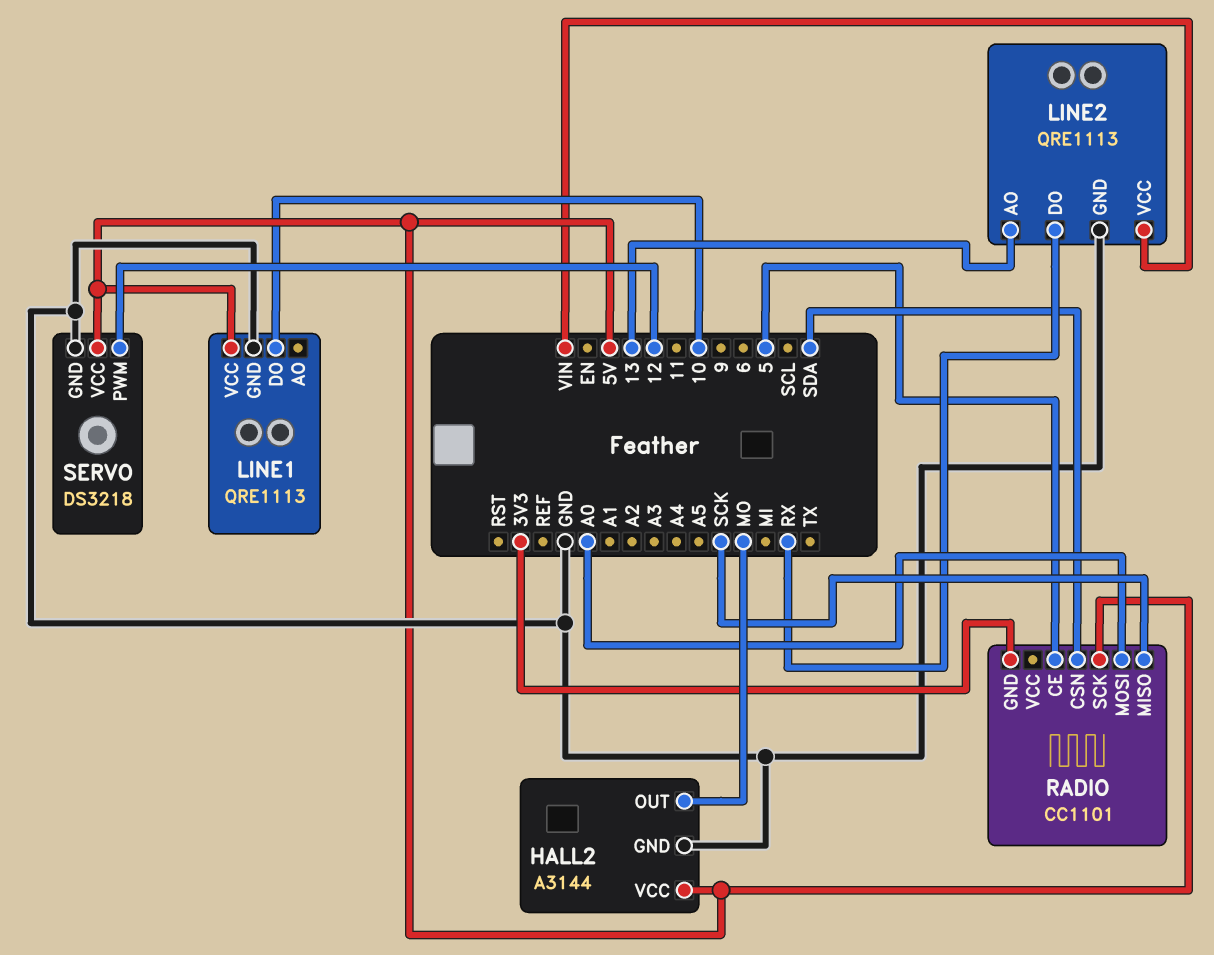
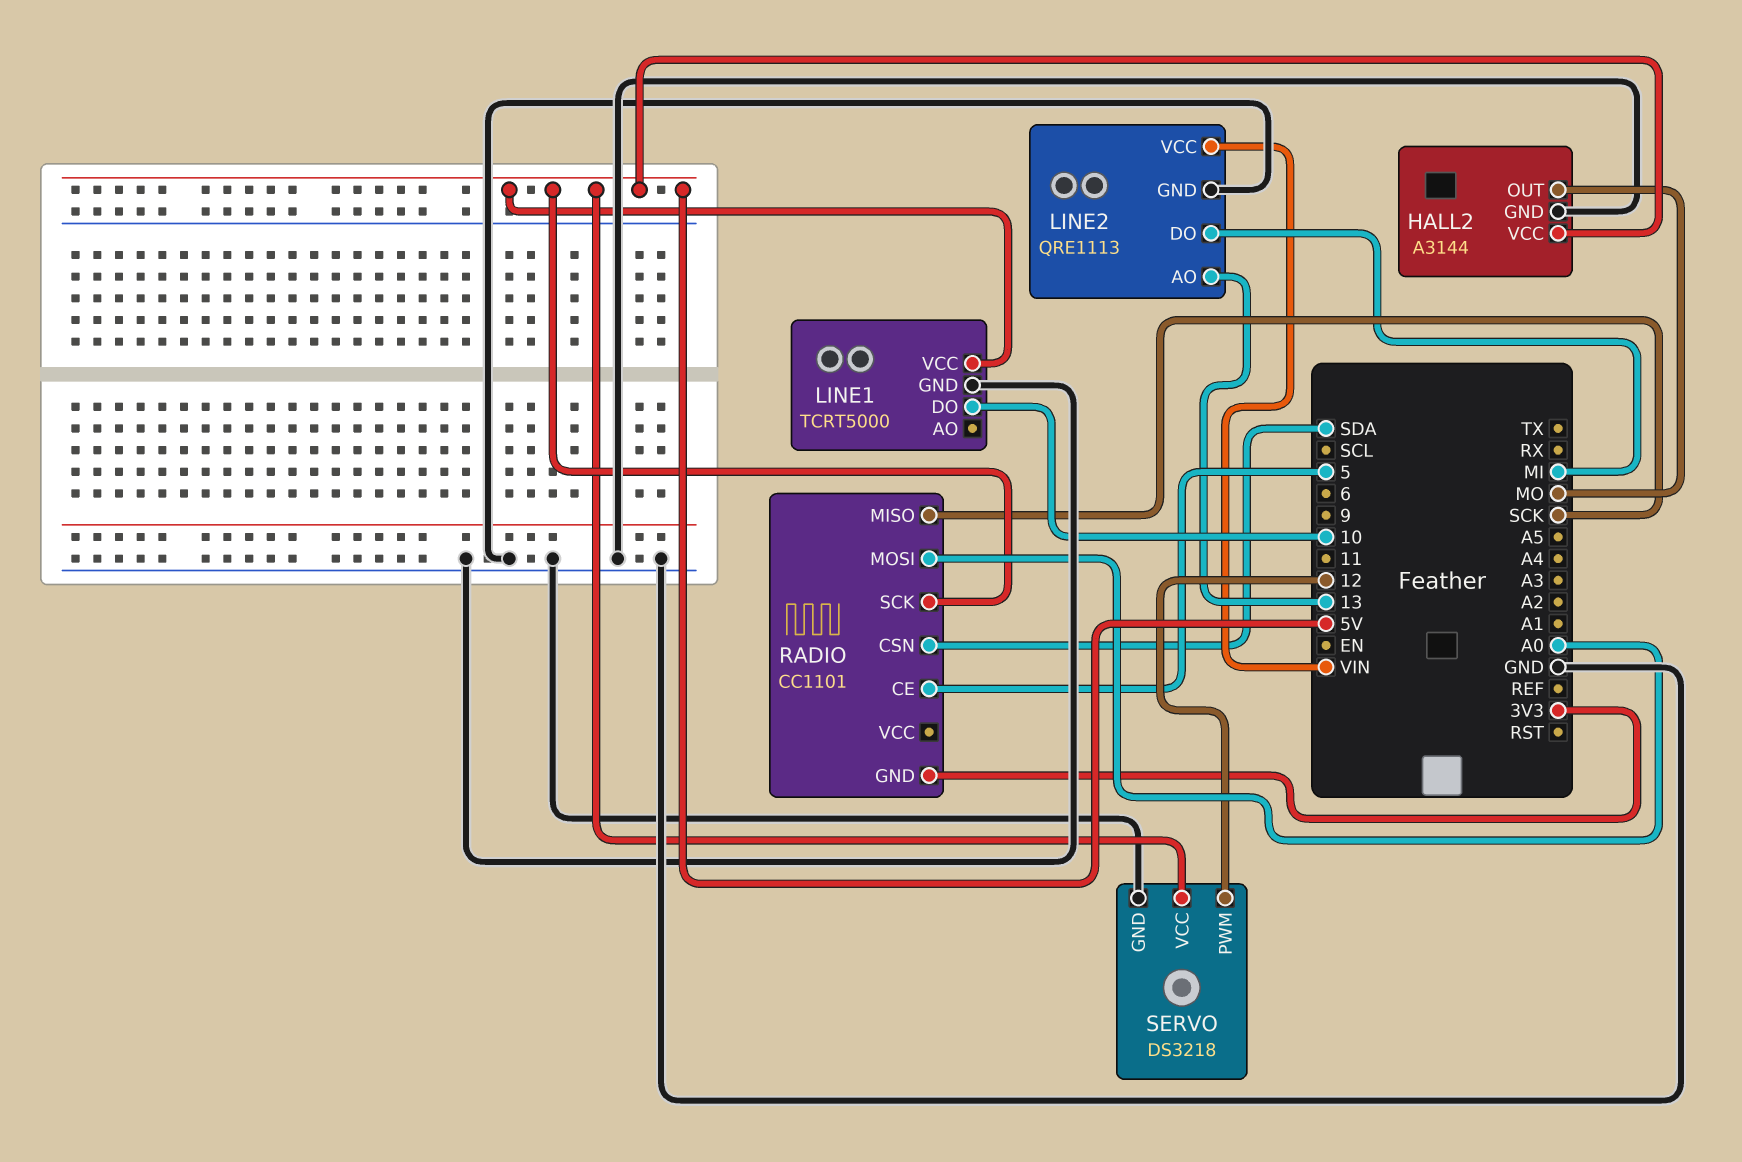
LINE1: QRE1113 -> TCRT5000
LINE2 pin DO: RX -> MI

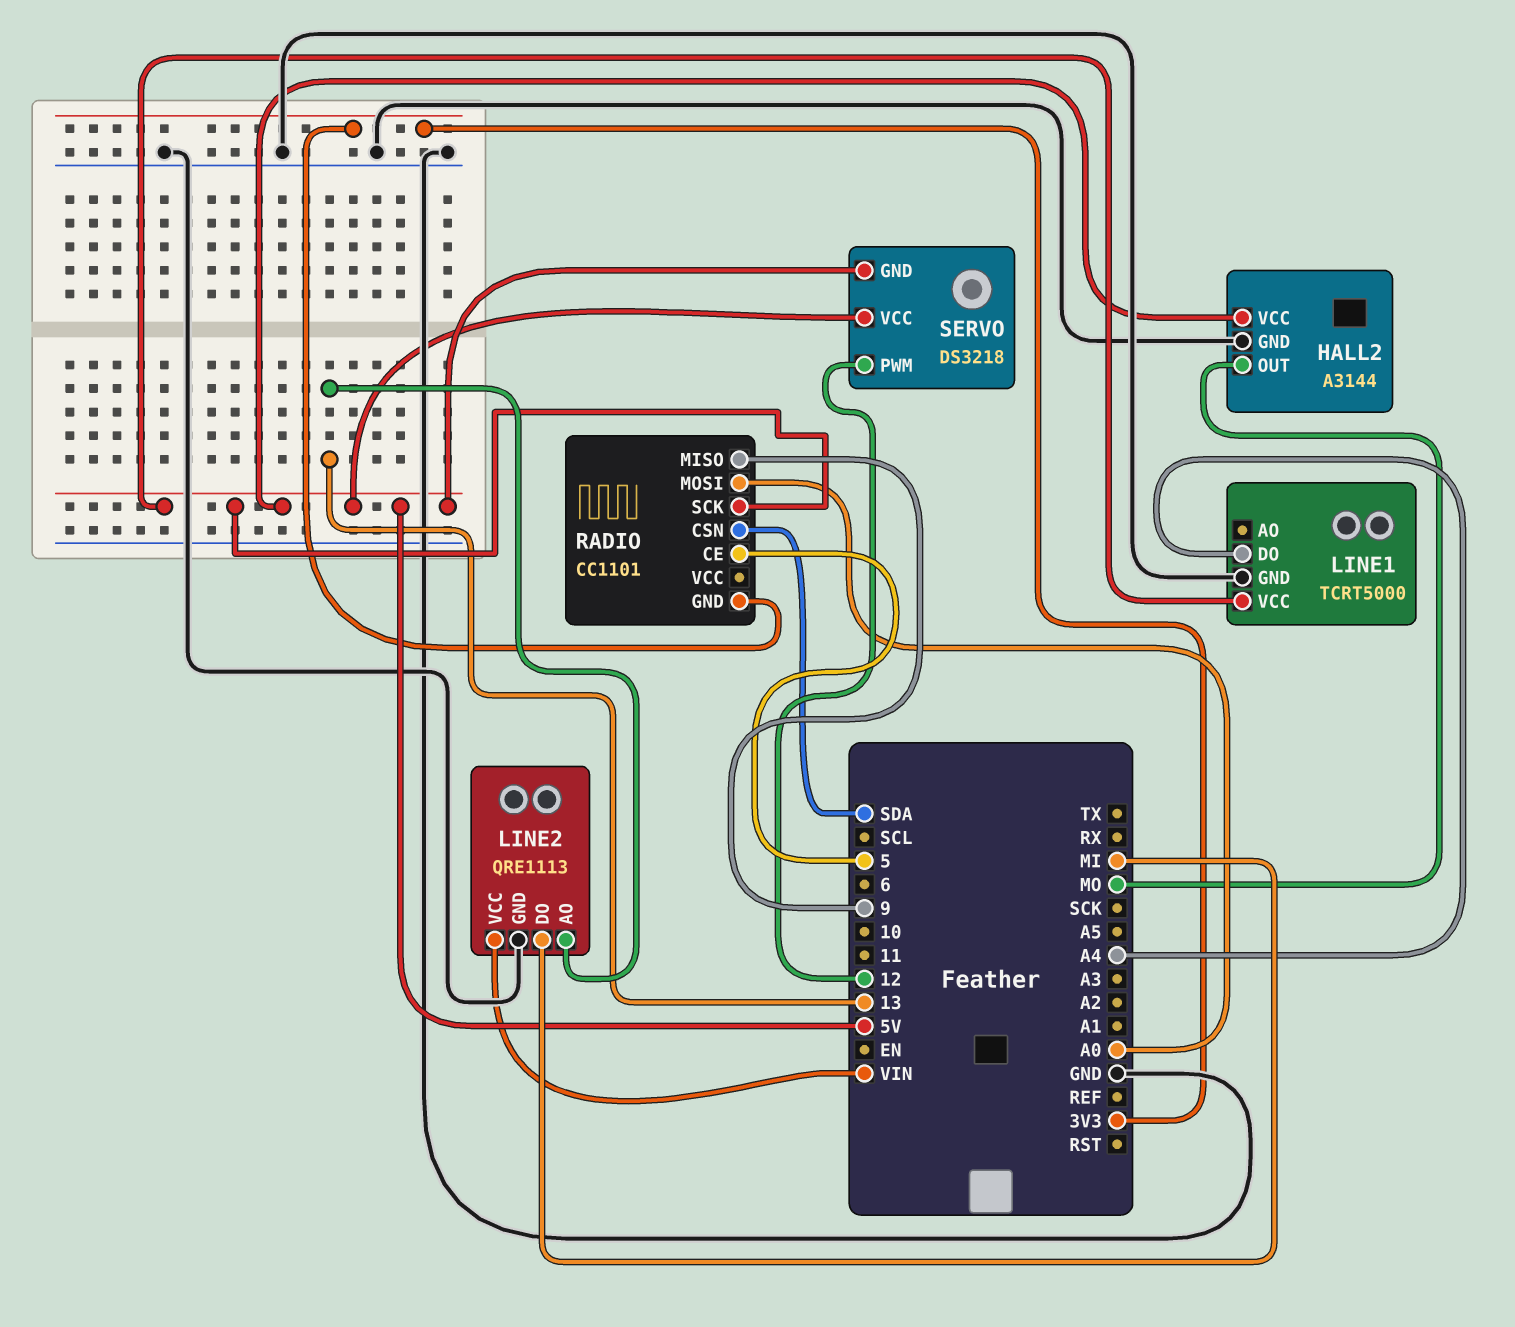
LINE1 pin DO: 10 -> A4
RADIO pin MISO: SCK -> 9
SERVO pin GND: GND -> 5V

